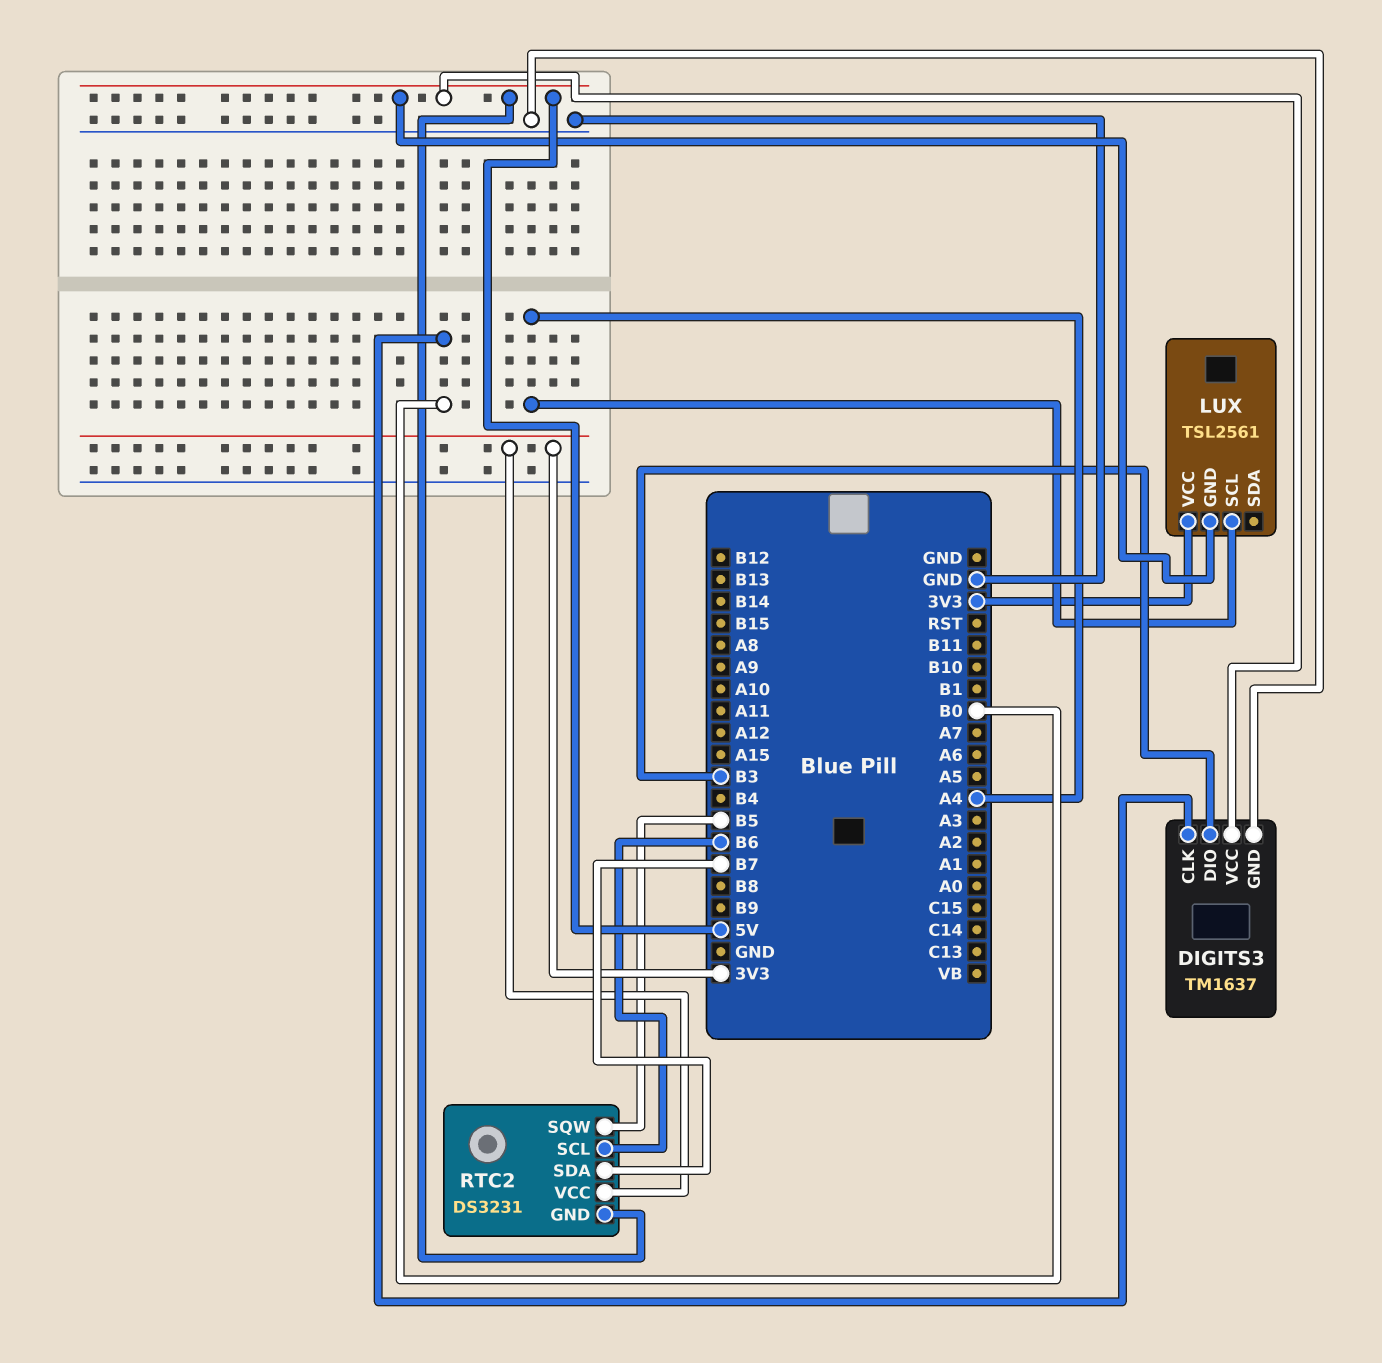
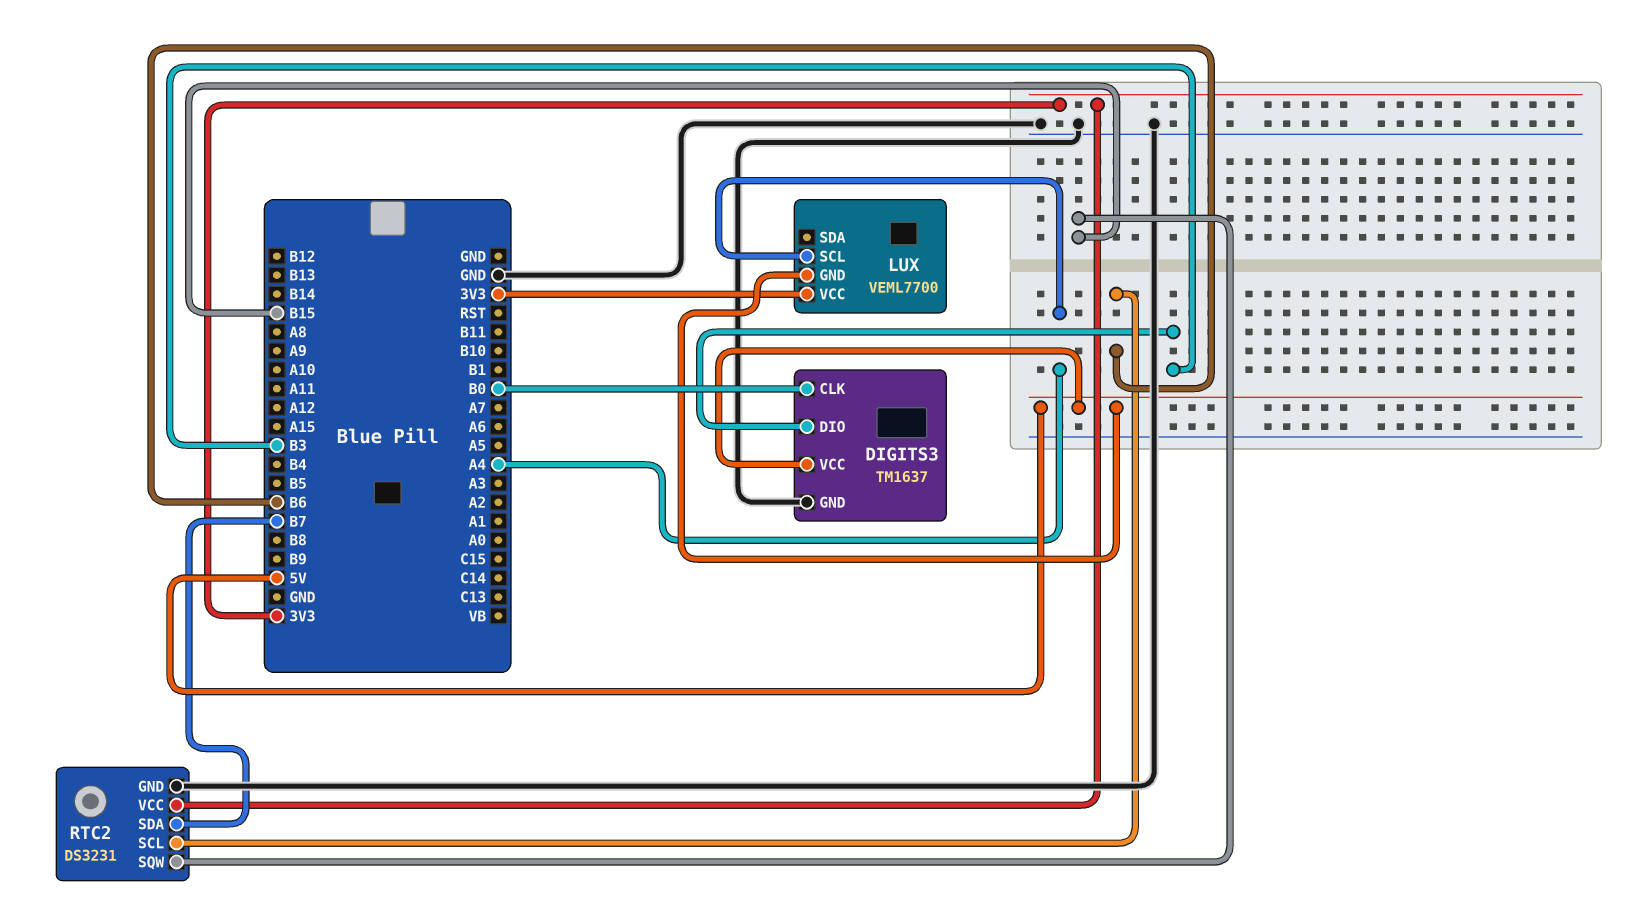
LUX: TSL2561 -> VEML7700
RTC2 pin GND: 5V -> GND
RTC2 pin SQW: B5 -> B15

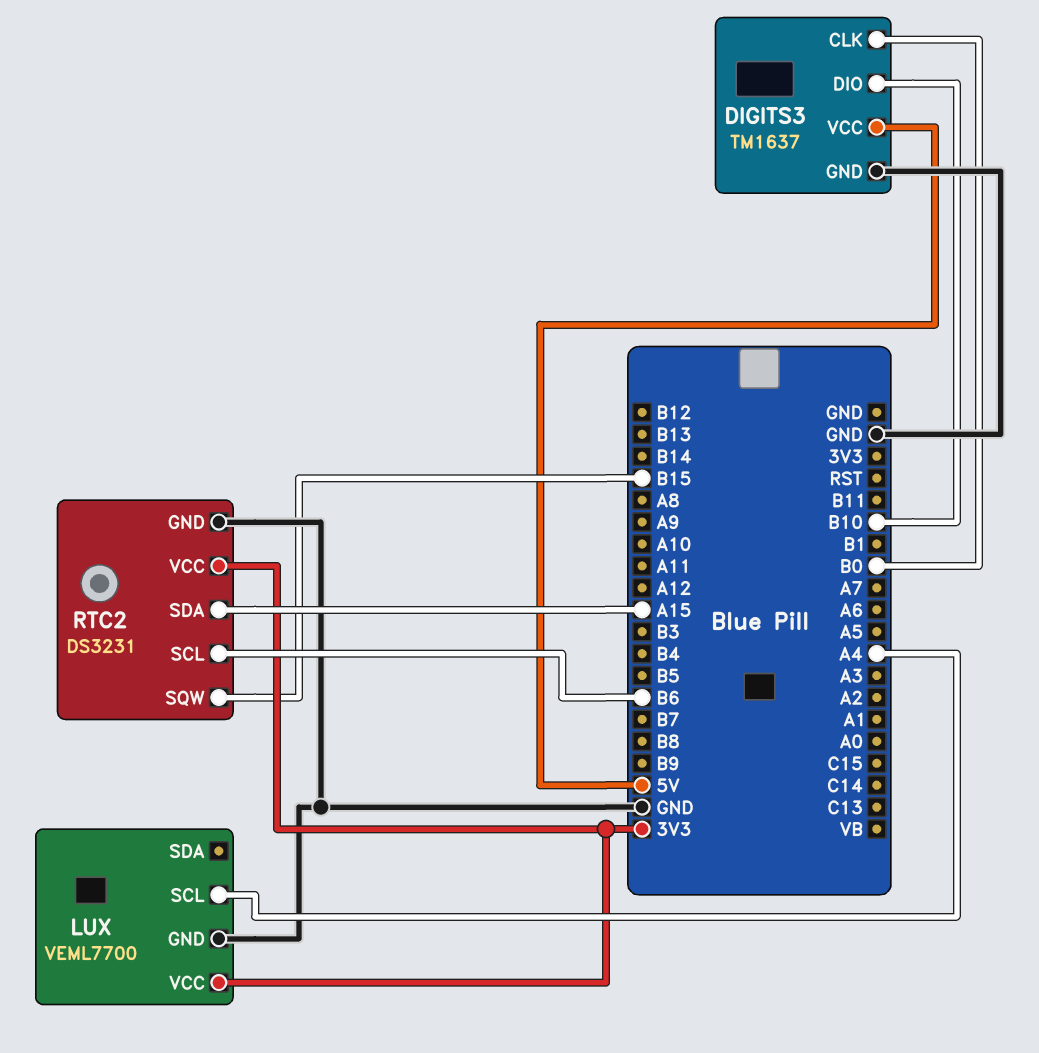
DIGITS3 pin DIO: B3 -> B10
LUX pin GND: 5V -> GND
RTC2 pin SDA: B7 -> A15

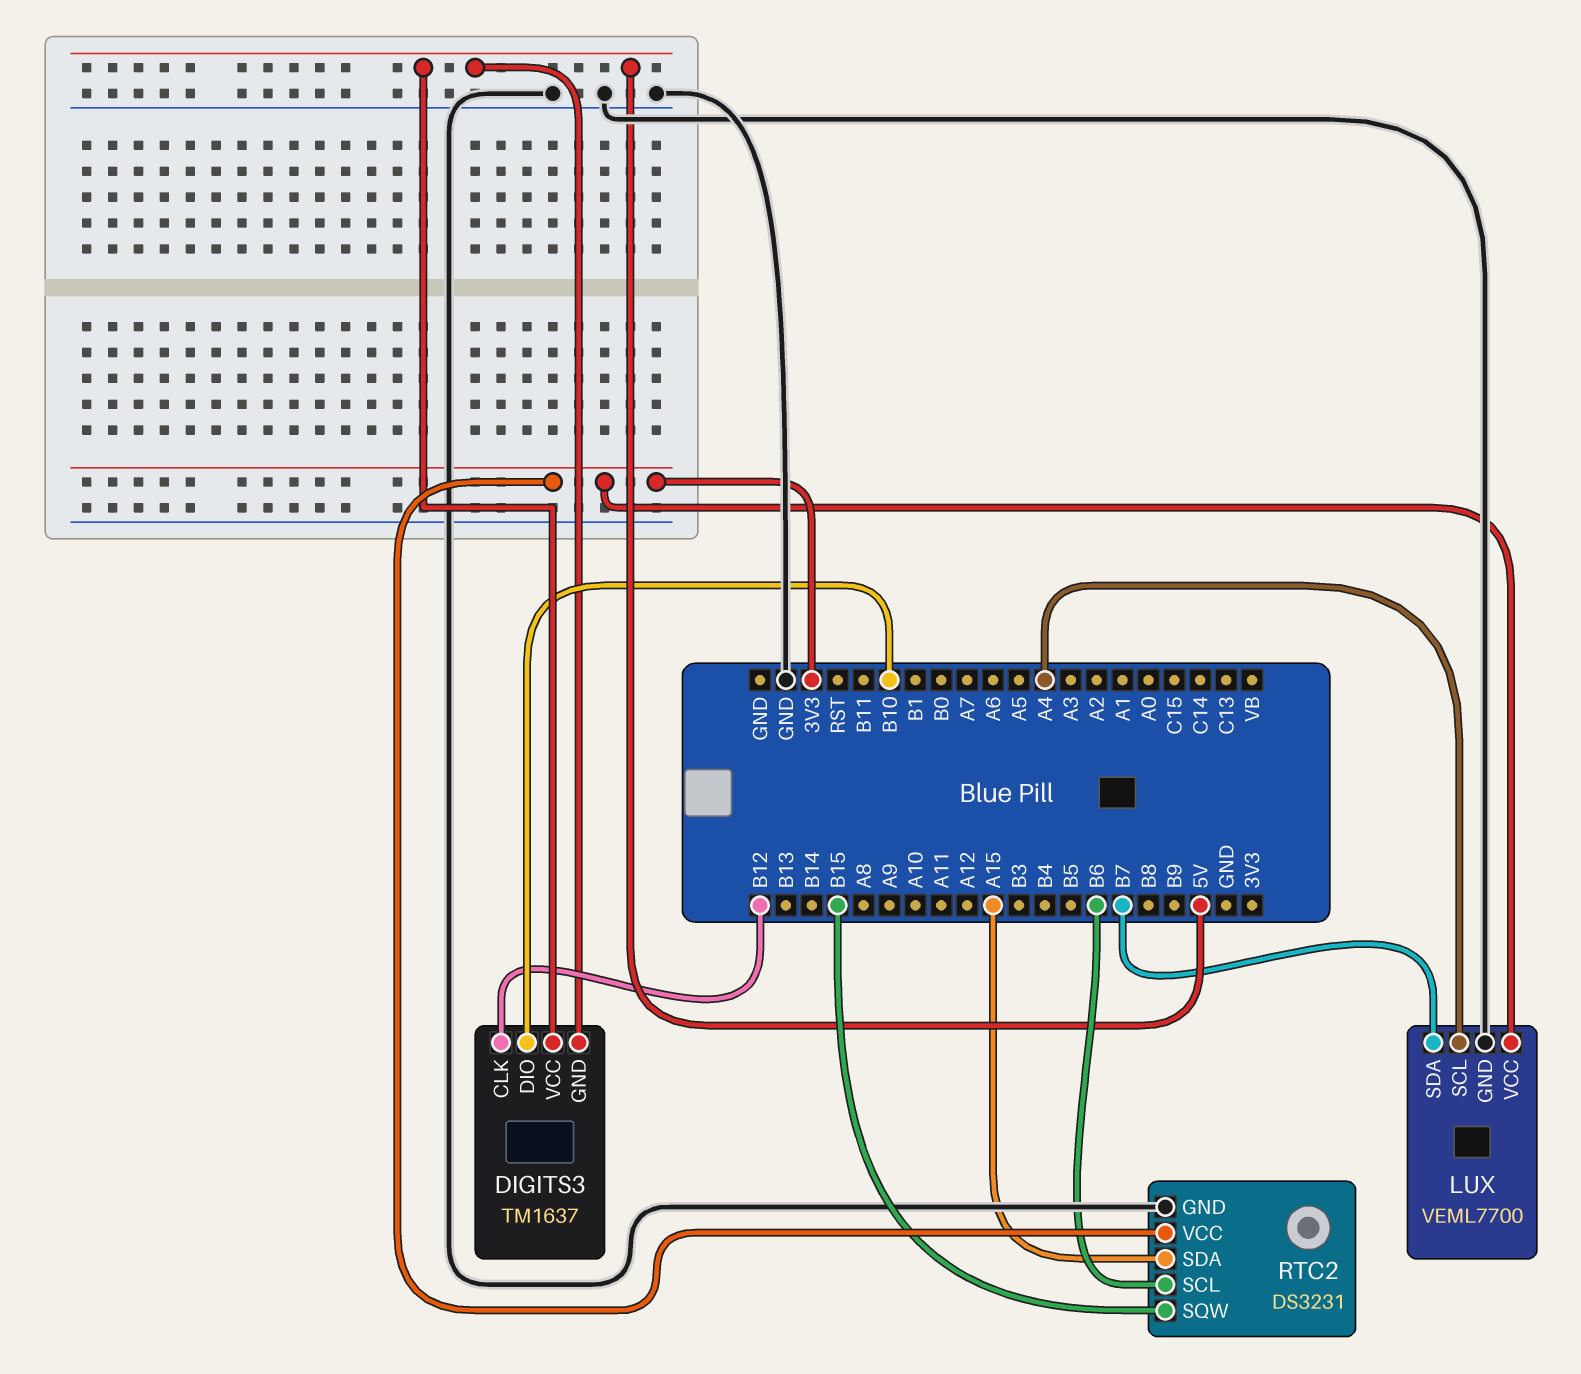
DIGITS3 pin CLK: B0 -> B12
DIGITS3 pin GND: GND -> 5V
LUX pin SDA: none -> B7

